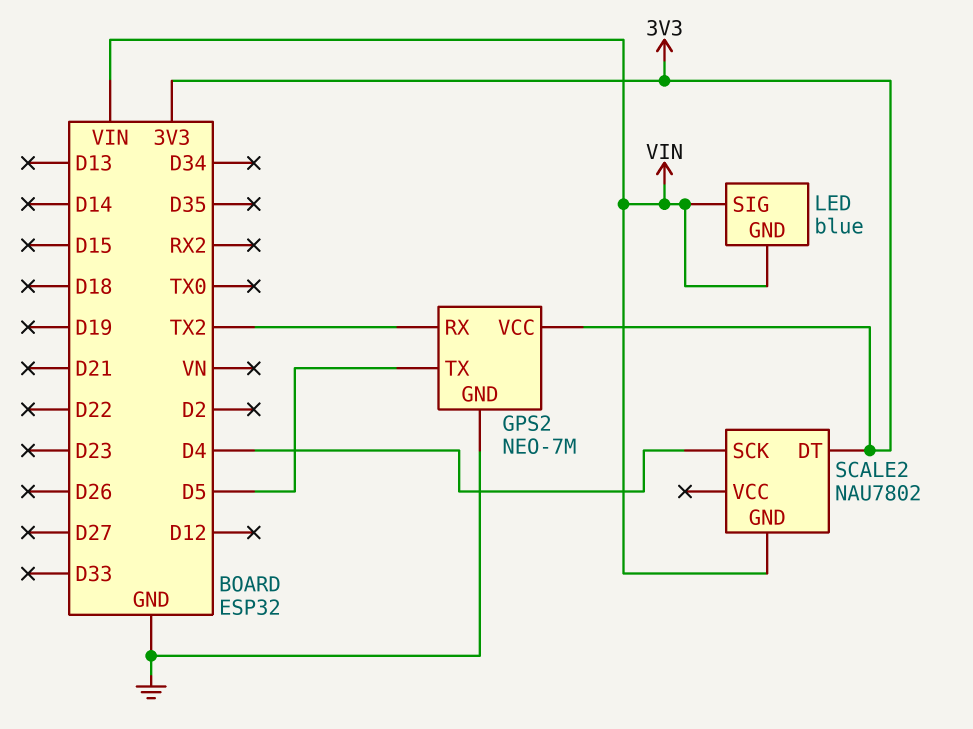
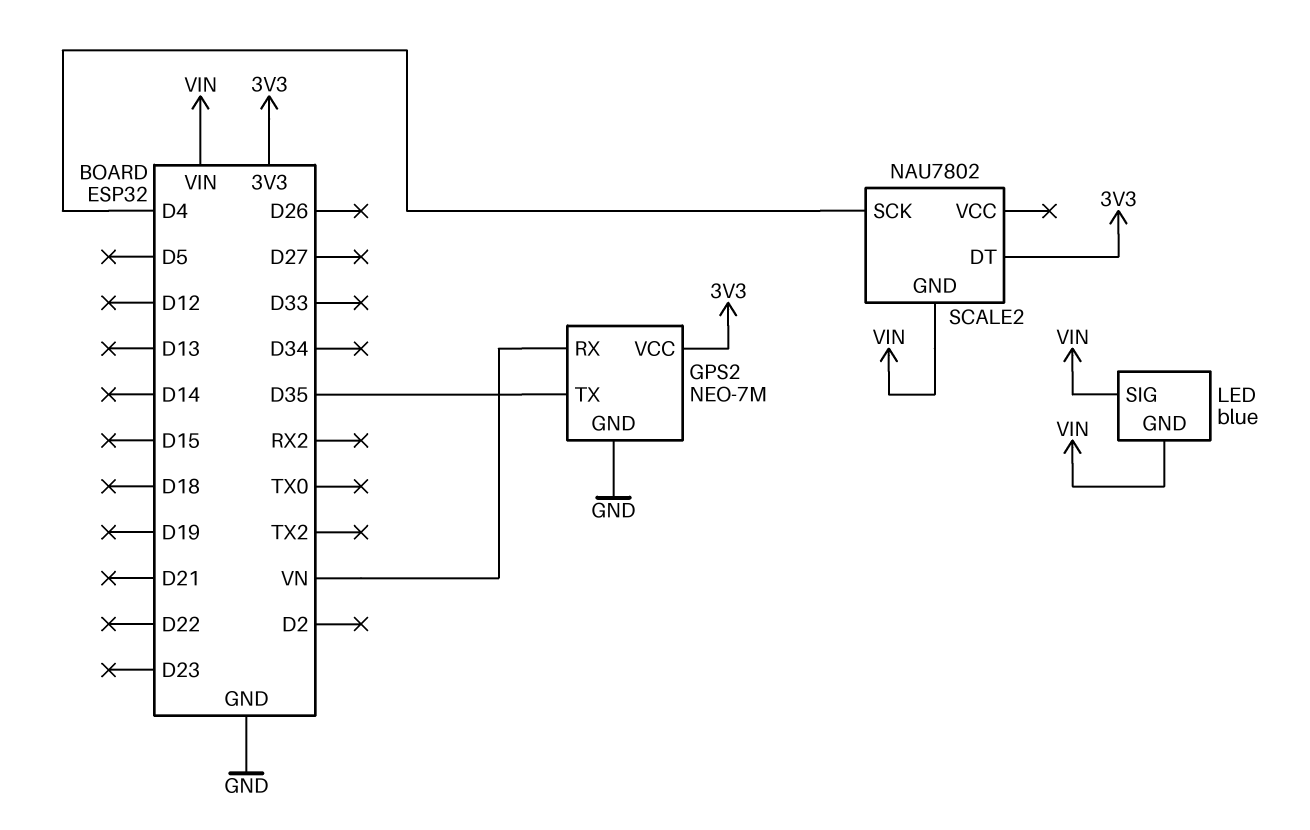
GPS2 pin RX: TX2 -> VN
GPS2 pin TX: D5 -> D35

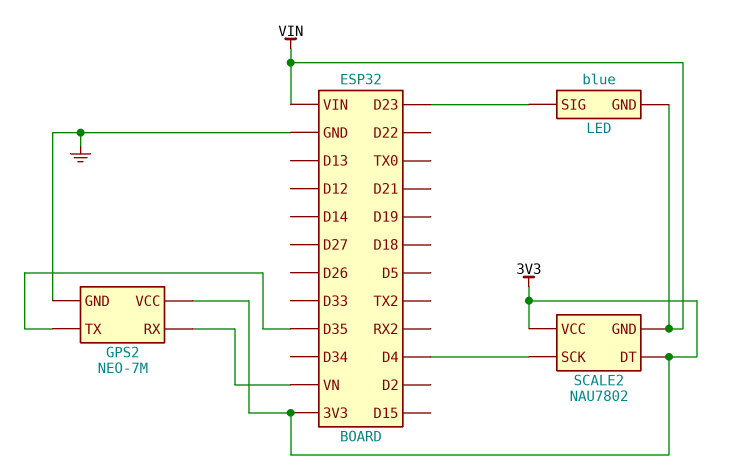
LED pin SIG: VIN -> D23
SCALE2 pin VCC: none -> 3V3

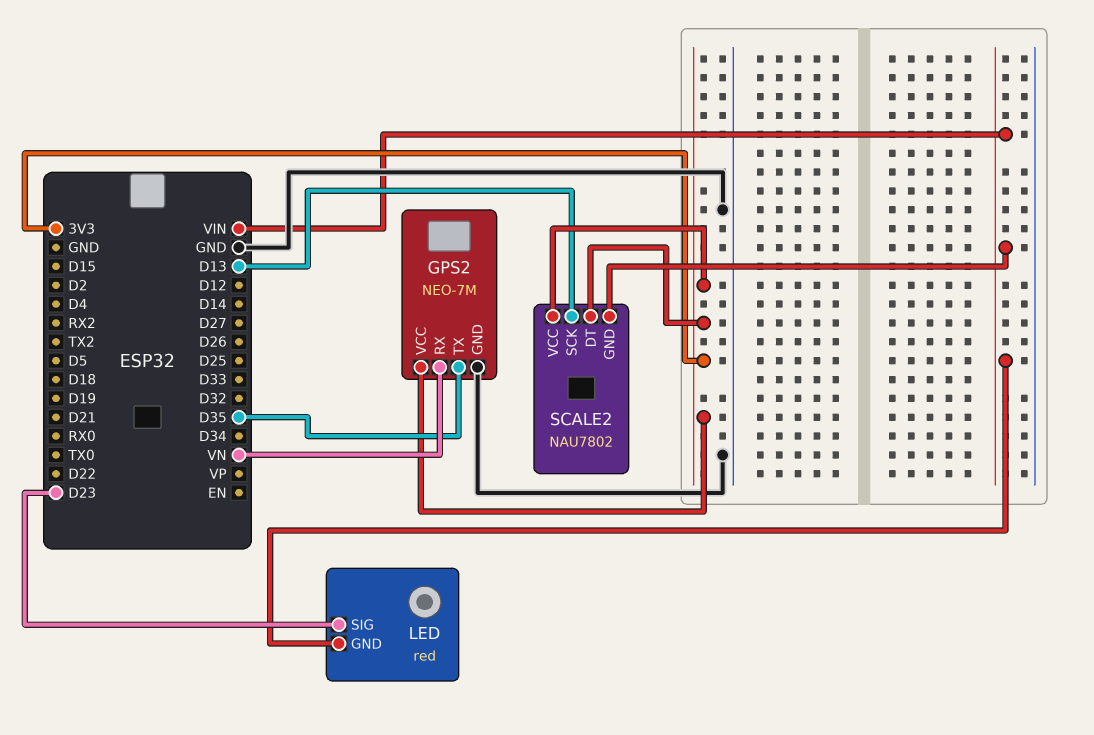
LED: blue -> red
SCALE2 pin SCK: D4 -> D13

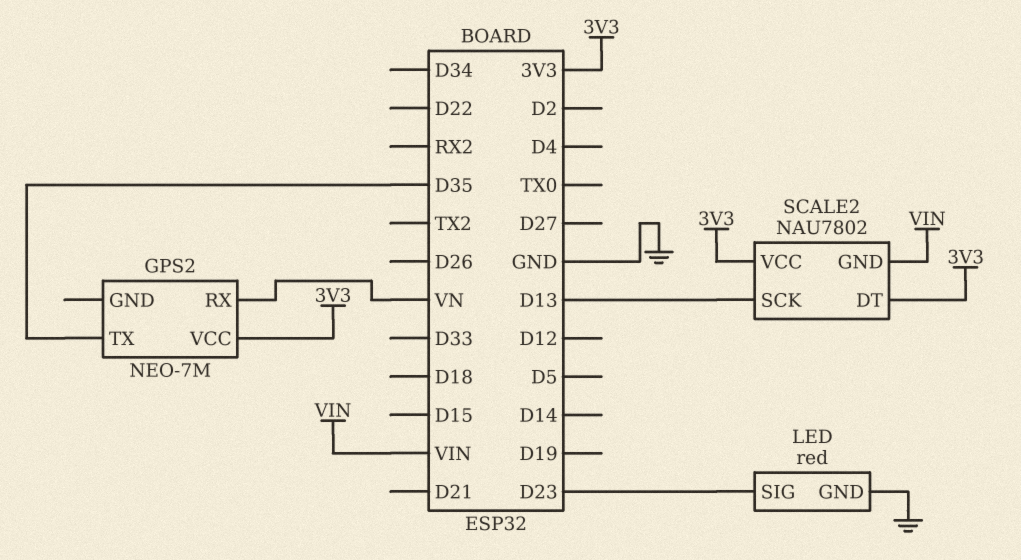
GPS2 pin GND: GND -> none
LED pin GND: VIN -> GND

